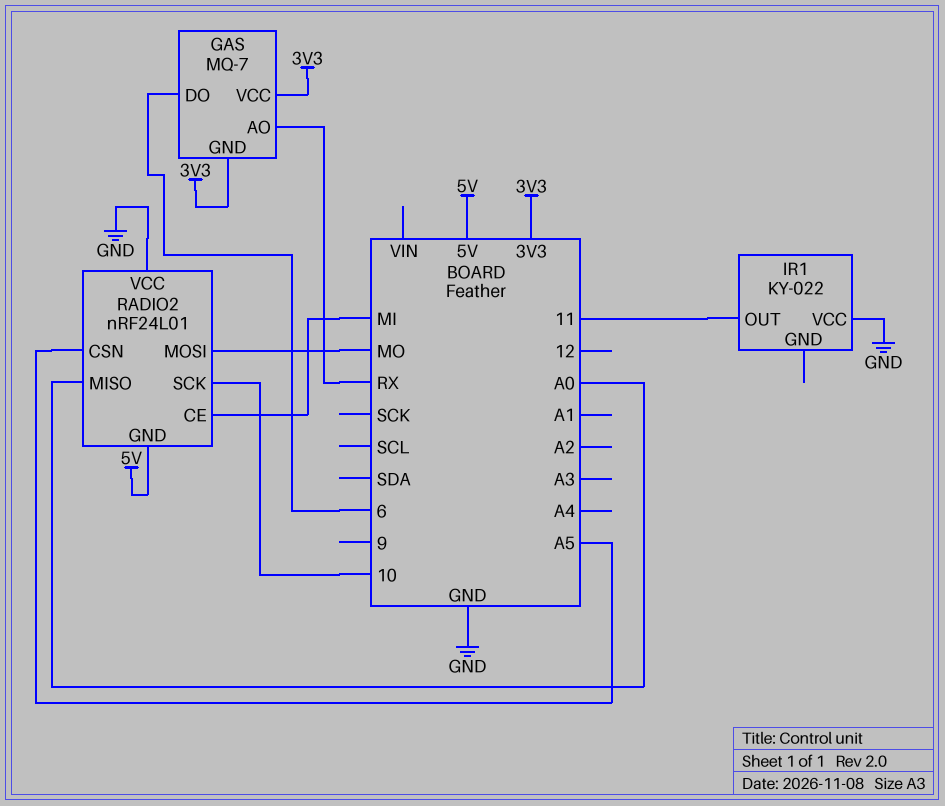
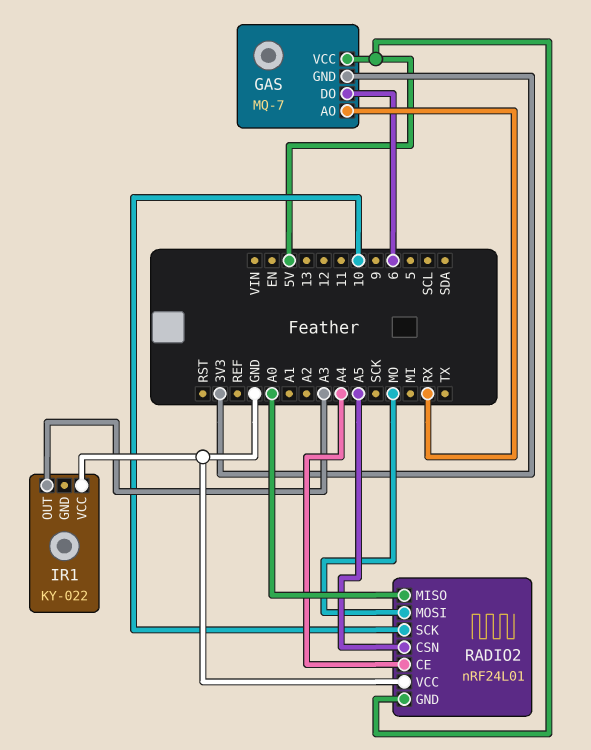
GAS pin VCC: 3V3 -> 5V
IR1 pin OUT: 11 -> A3
RADIO2 pin CE: MI -> A4

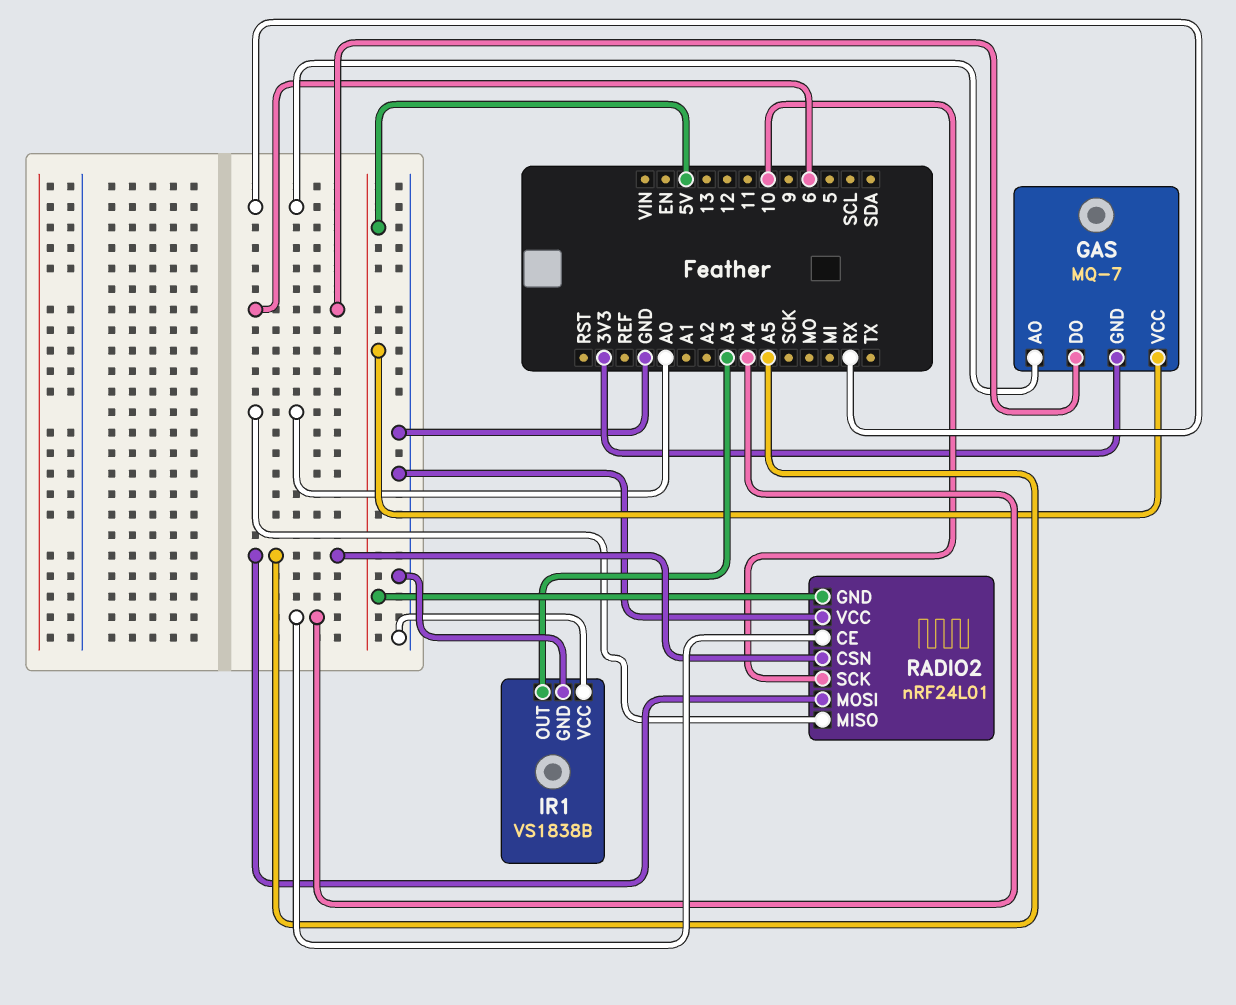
IR1: KY-022 -> VS1838B
IR1 pin GND: none -> GND
RADIO2 pin MOSI: MO -> A5

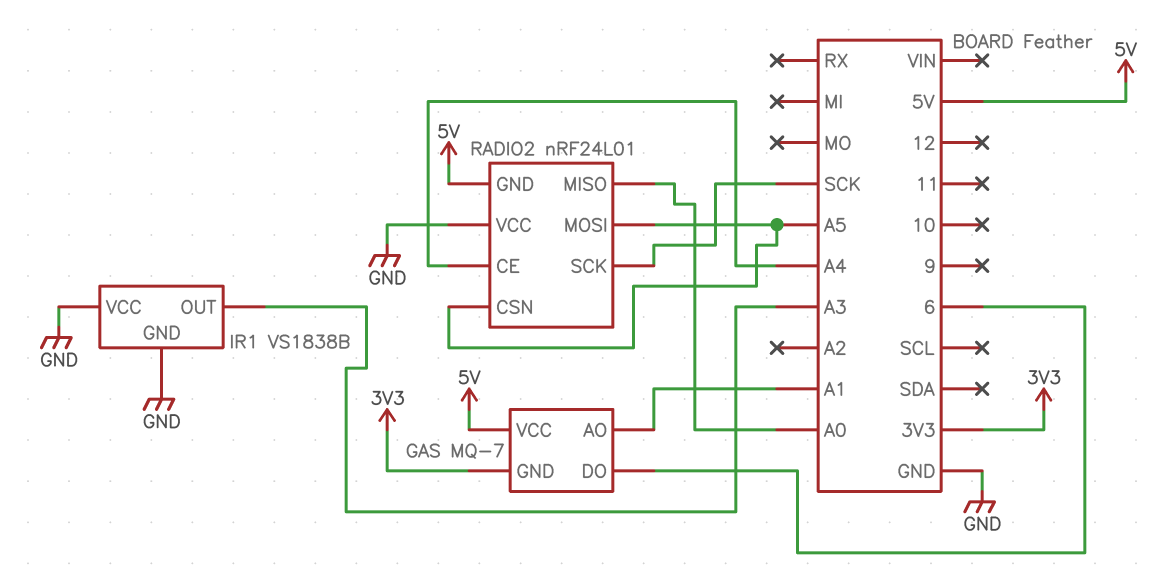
GAS pin AO: RX -> A1
RADIO2 pin SCK: 10 -> SCK

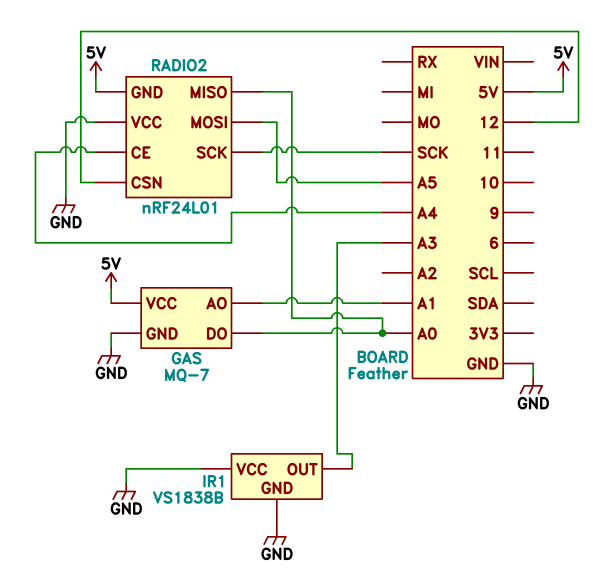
GAS pin DO: 6 -> A0
GAS pin GND: 3V3 -> GND
RADIO2 pin CSN: A5 -> 12

